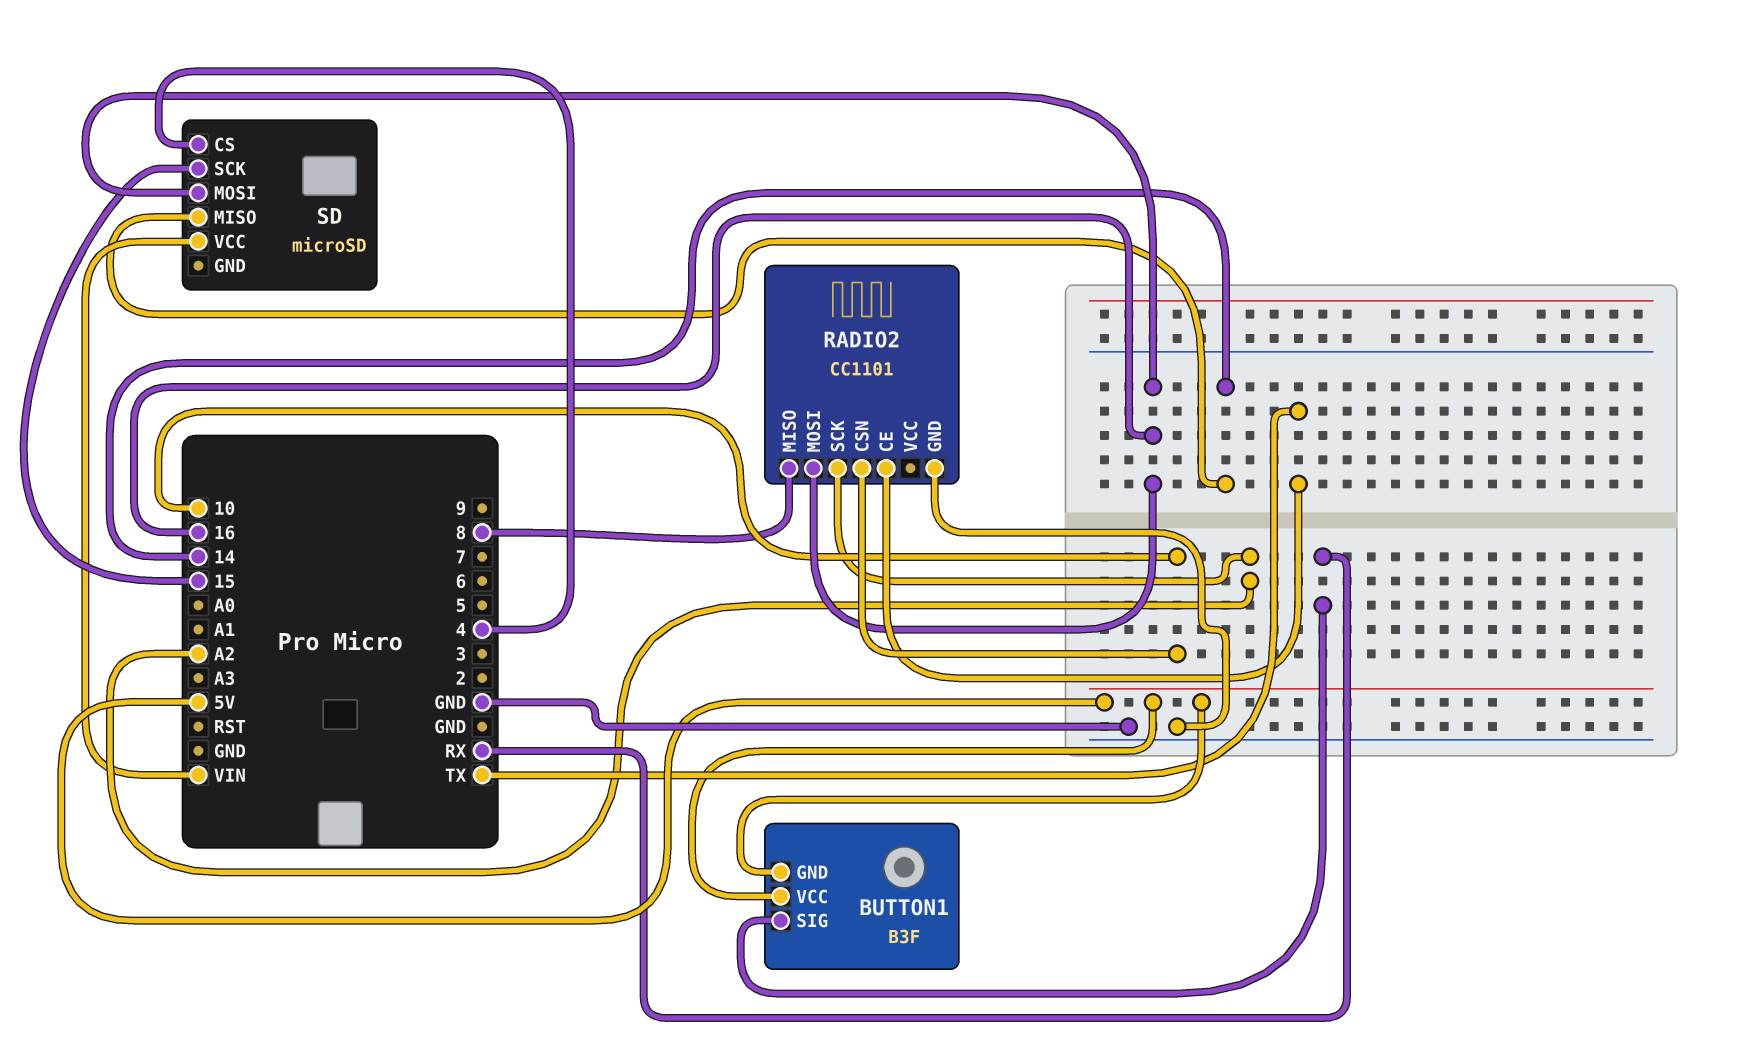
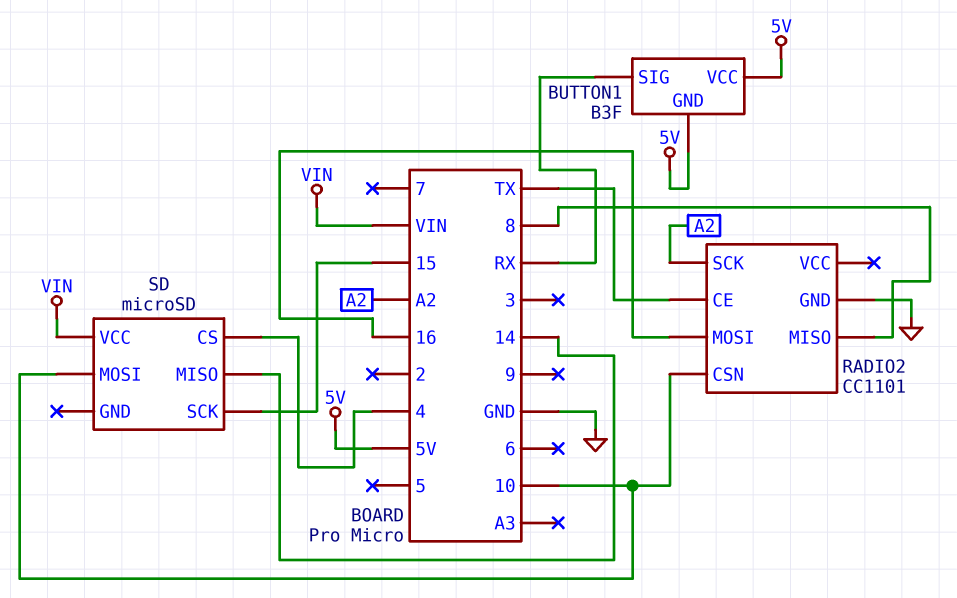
SD pin MOSI: 16 -> 10

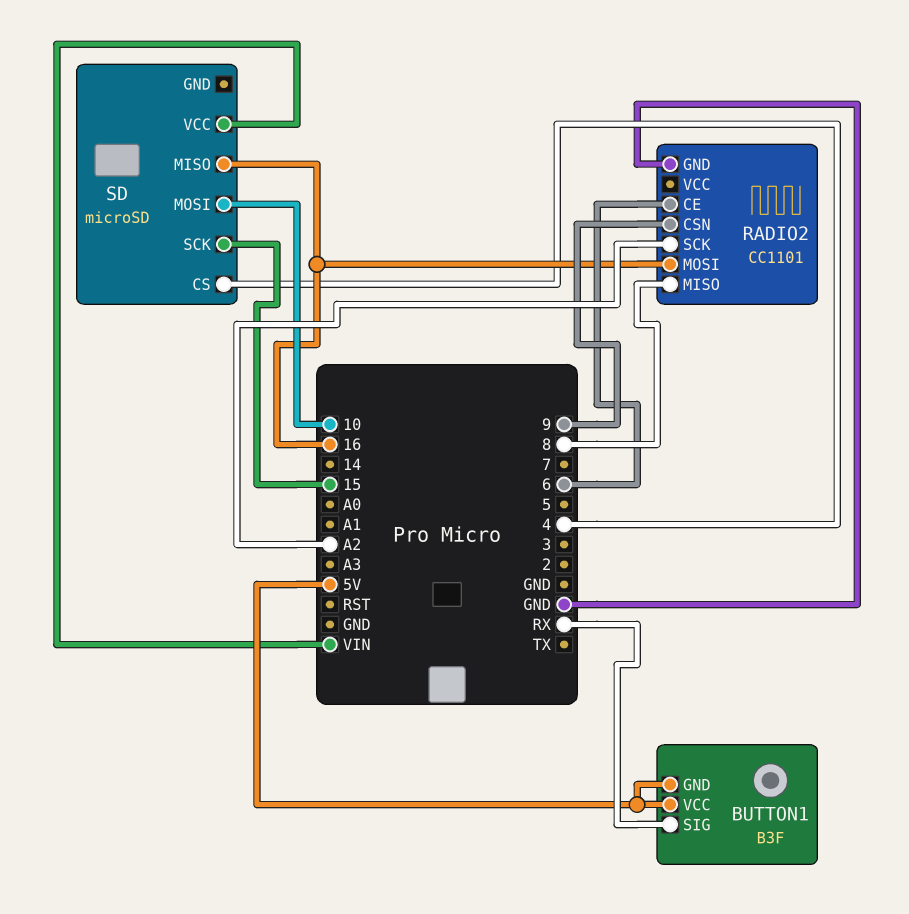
RADIO2 pin CE: TX -> 6
RADIO2 pin CSN: 10 -> 9
SD pin MISO: 14 -> 16

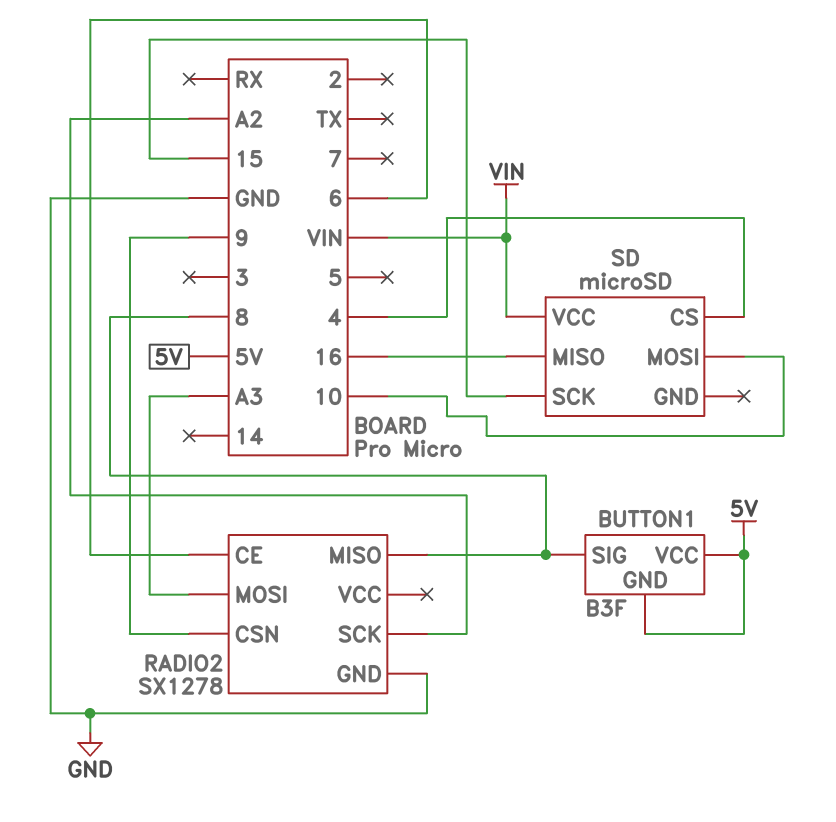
BUTTON1 pin SIG: RX -> 8
RADIO2: CC1101 -> SX1278
RADIO2 pin MOSI: 16 -> A3

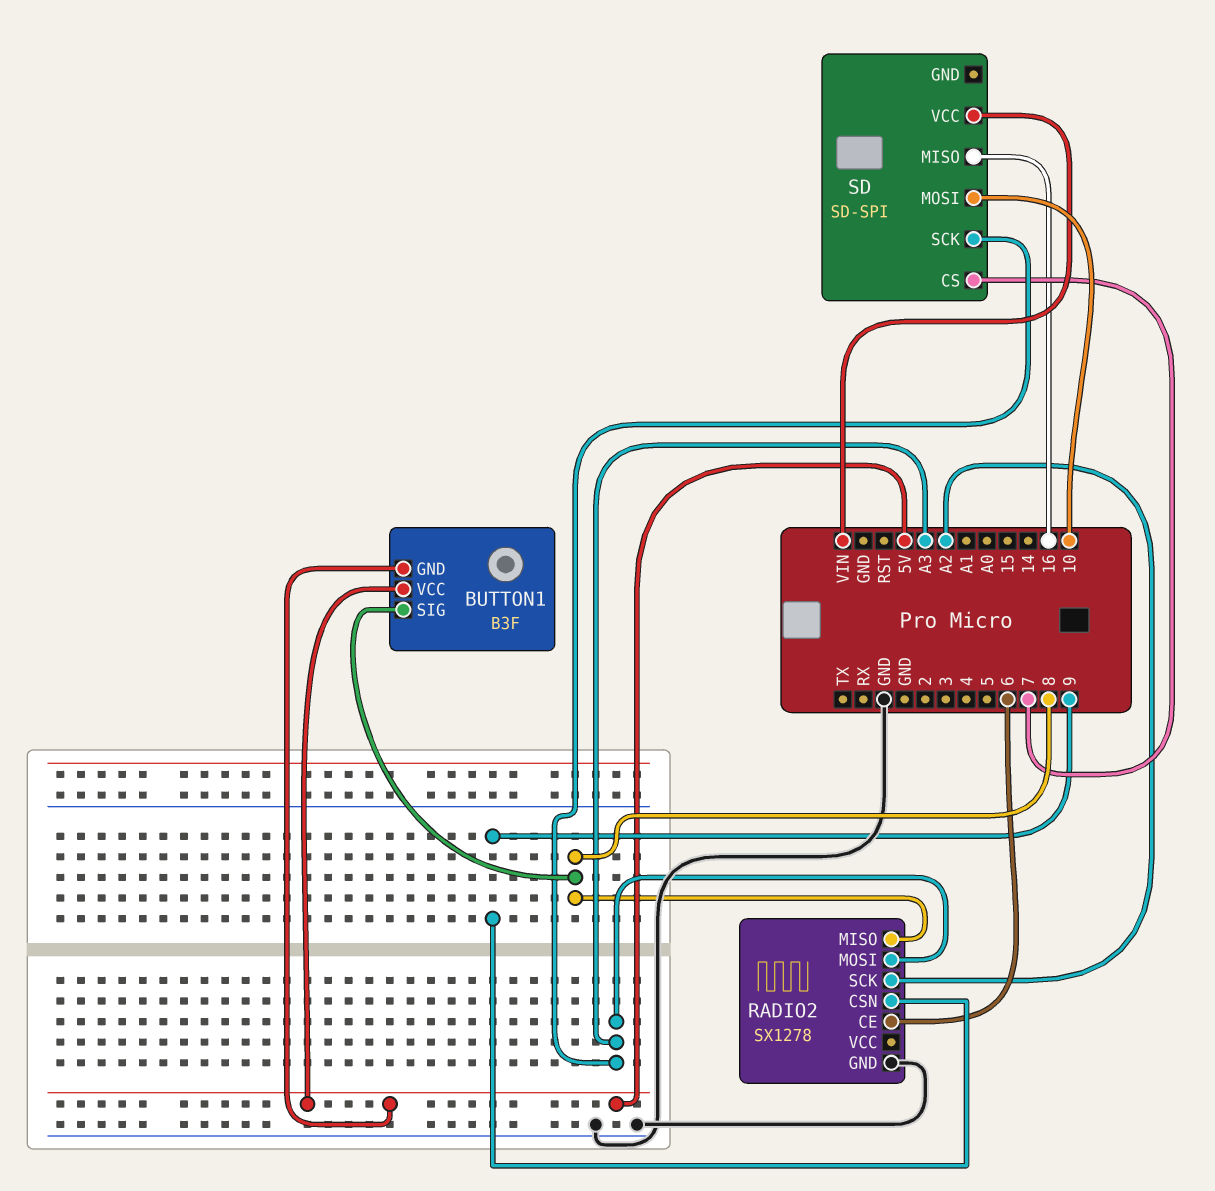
SD: microSD -> SD-SPI
SD pin CS: 4 -> 7
SD pin SCK: 15 -> A3

